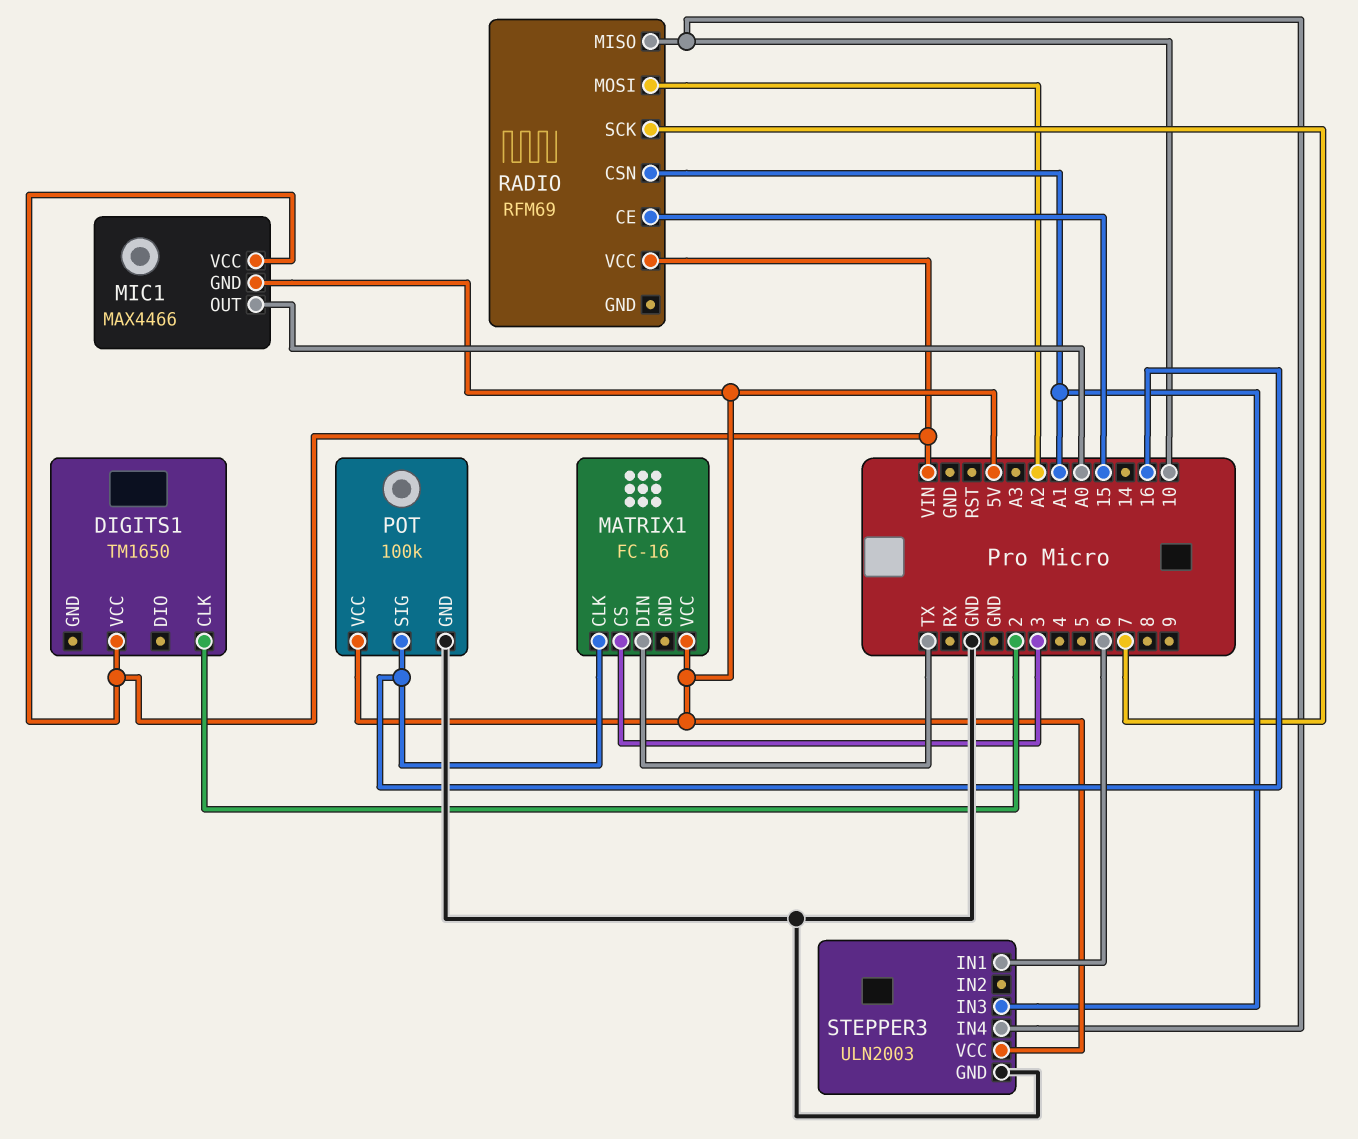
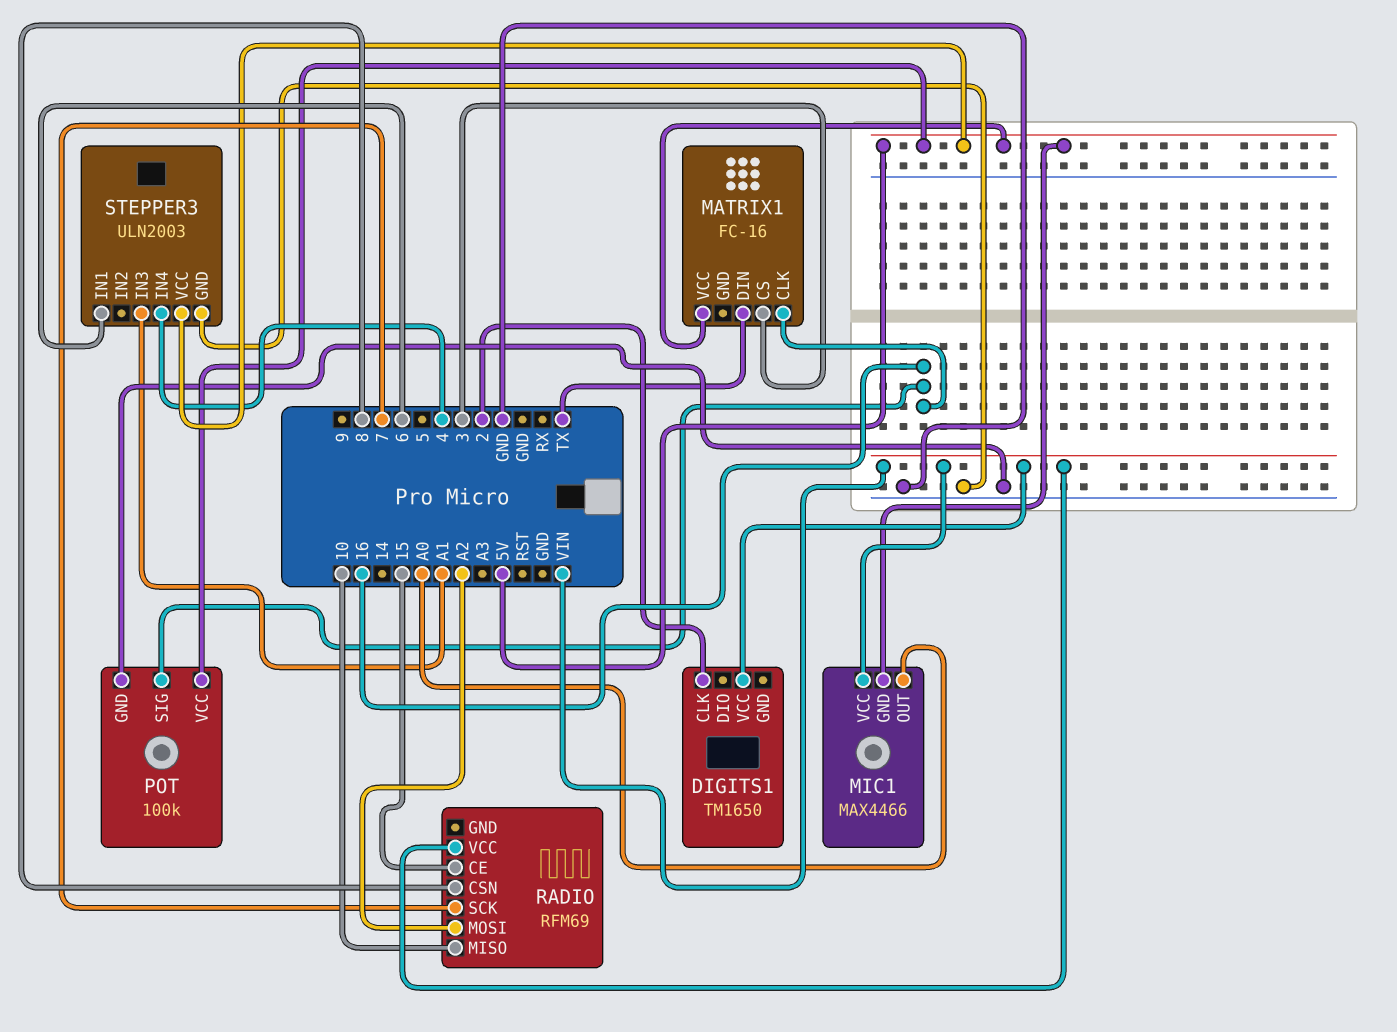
RADIO pin CSN: A1 -> 8
STEPPER3 pin IN4: 10 -> 4

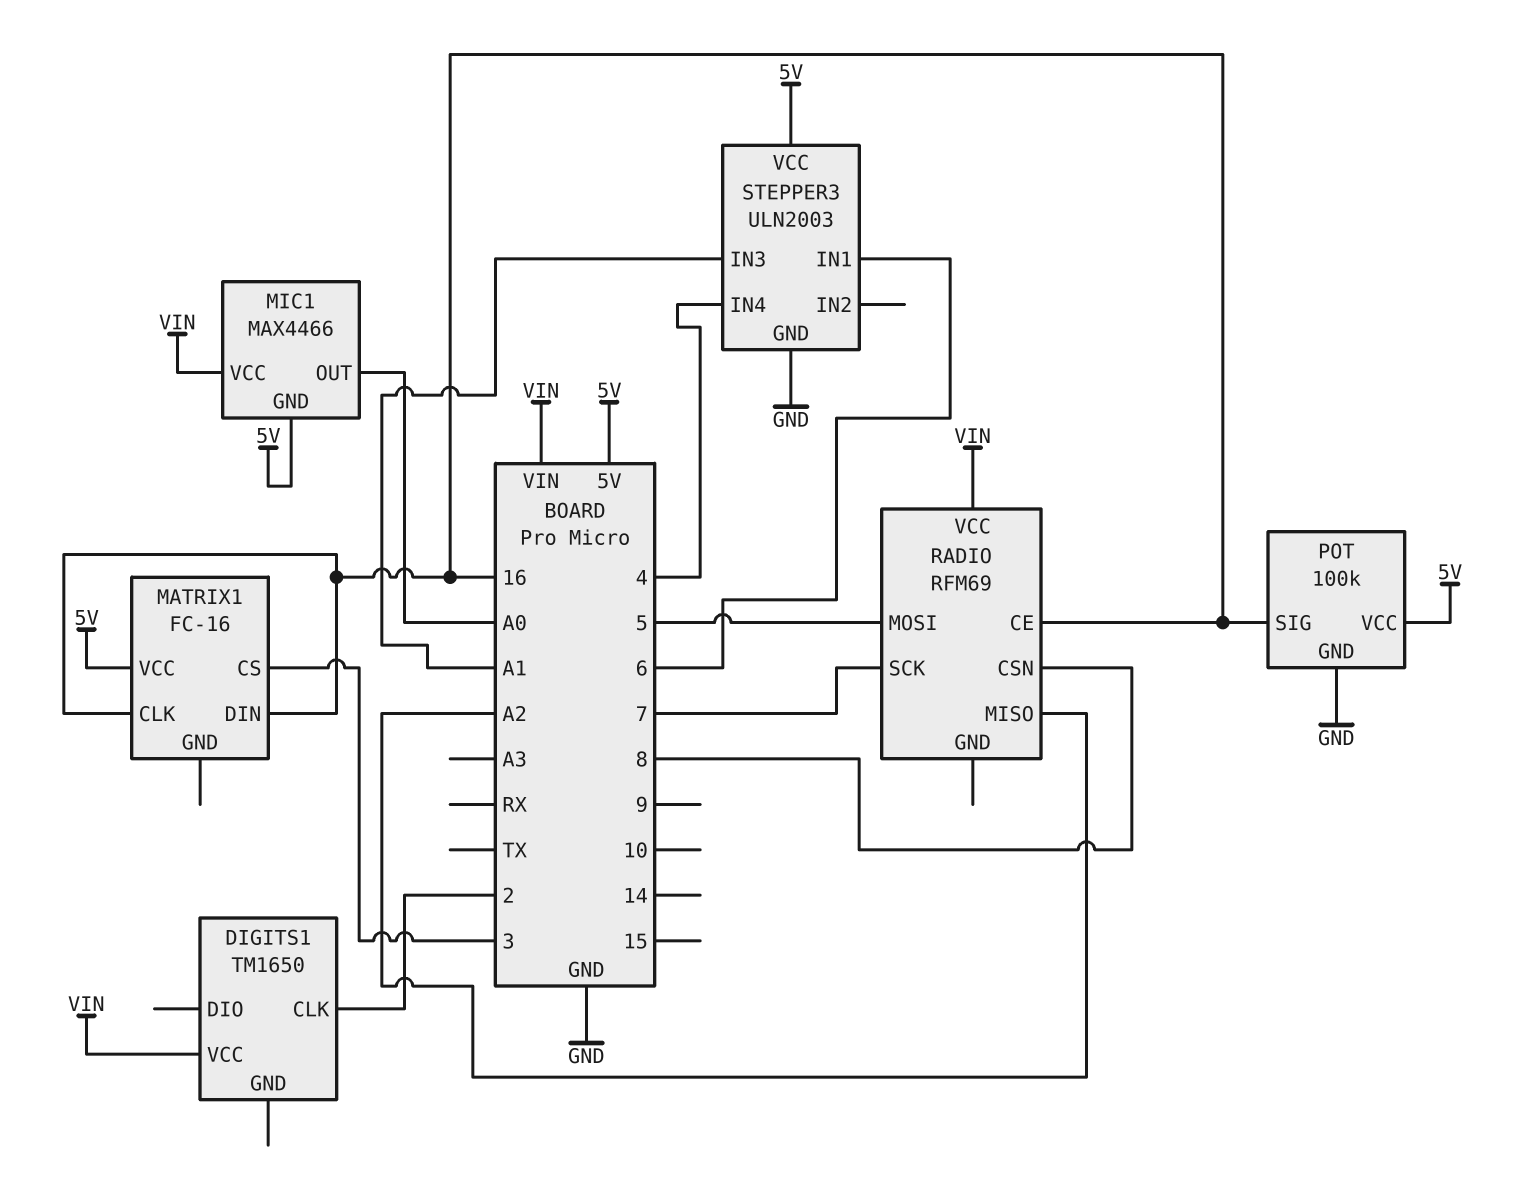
MATRIX1 pin DIN: TX -> 16
RADIO pin CE: 15 -> 16
RADIO pin MISO: 10 -> A2
RADIO pin MOSI: A2 -> 5

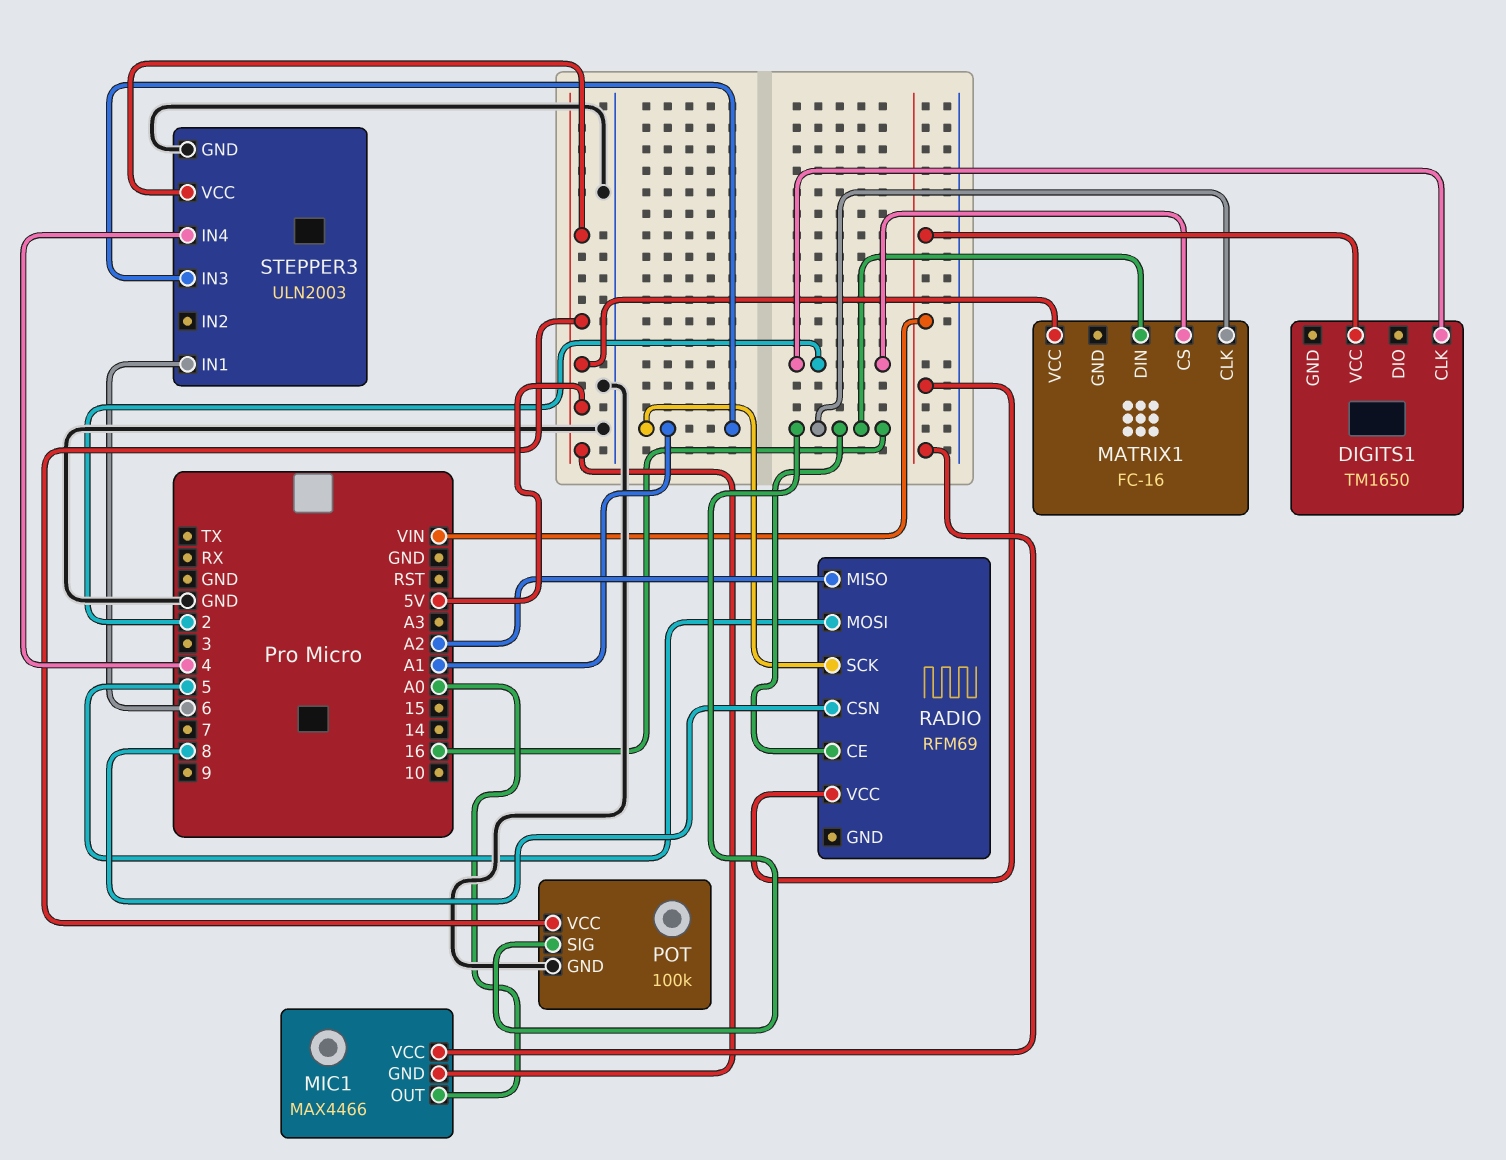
MATRIX1 pin CS: 3 -> 2
RADIO pin SCK: 7 -> A1

